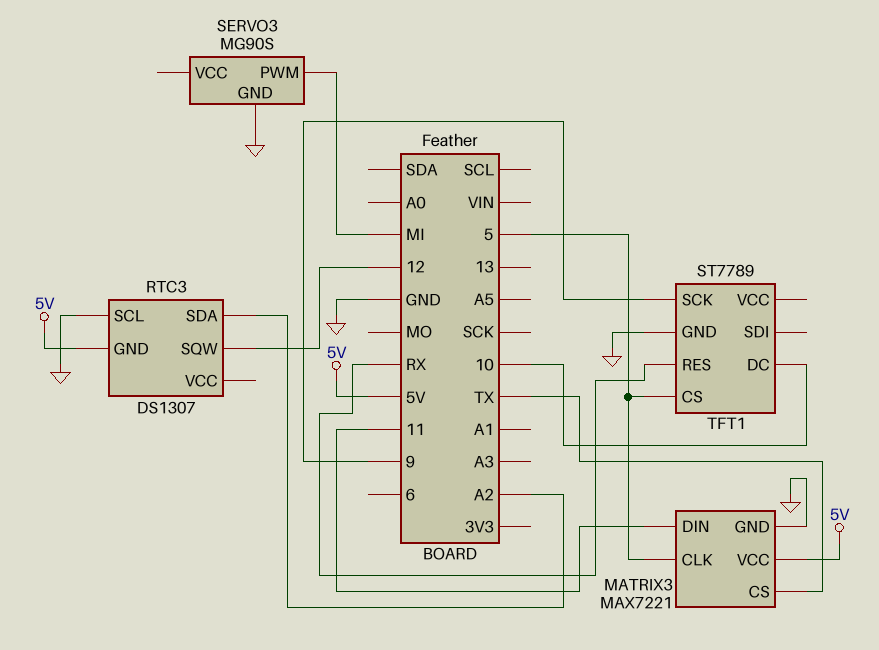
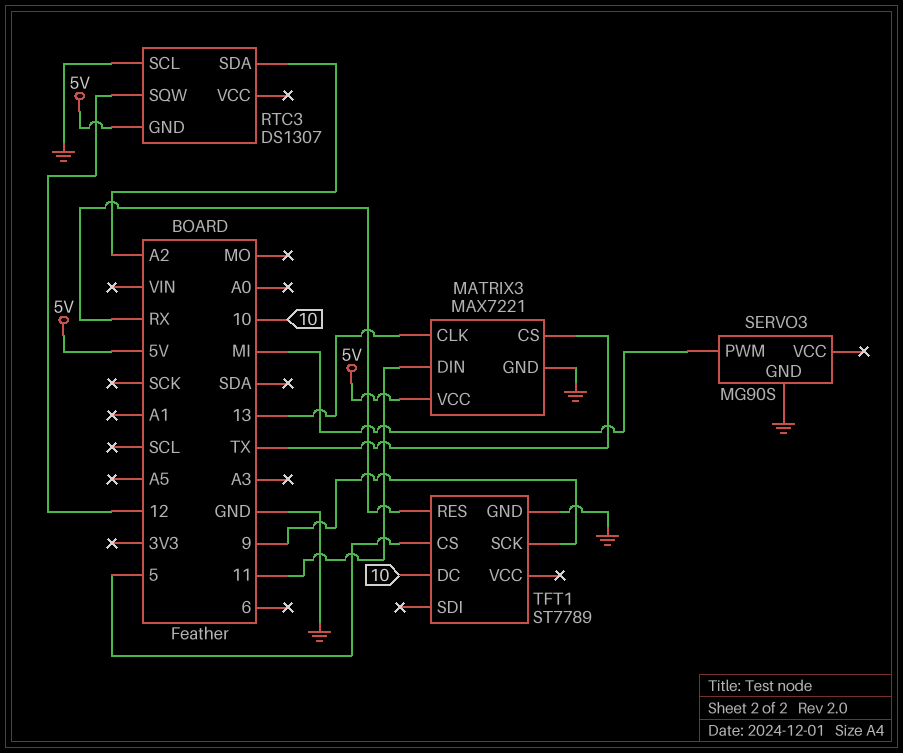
MATRIX3 pin CLK: 5 -> 13

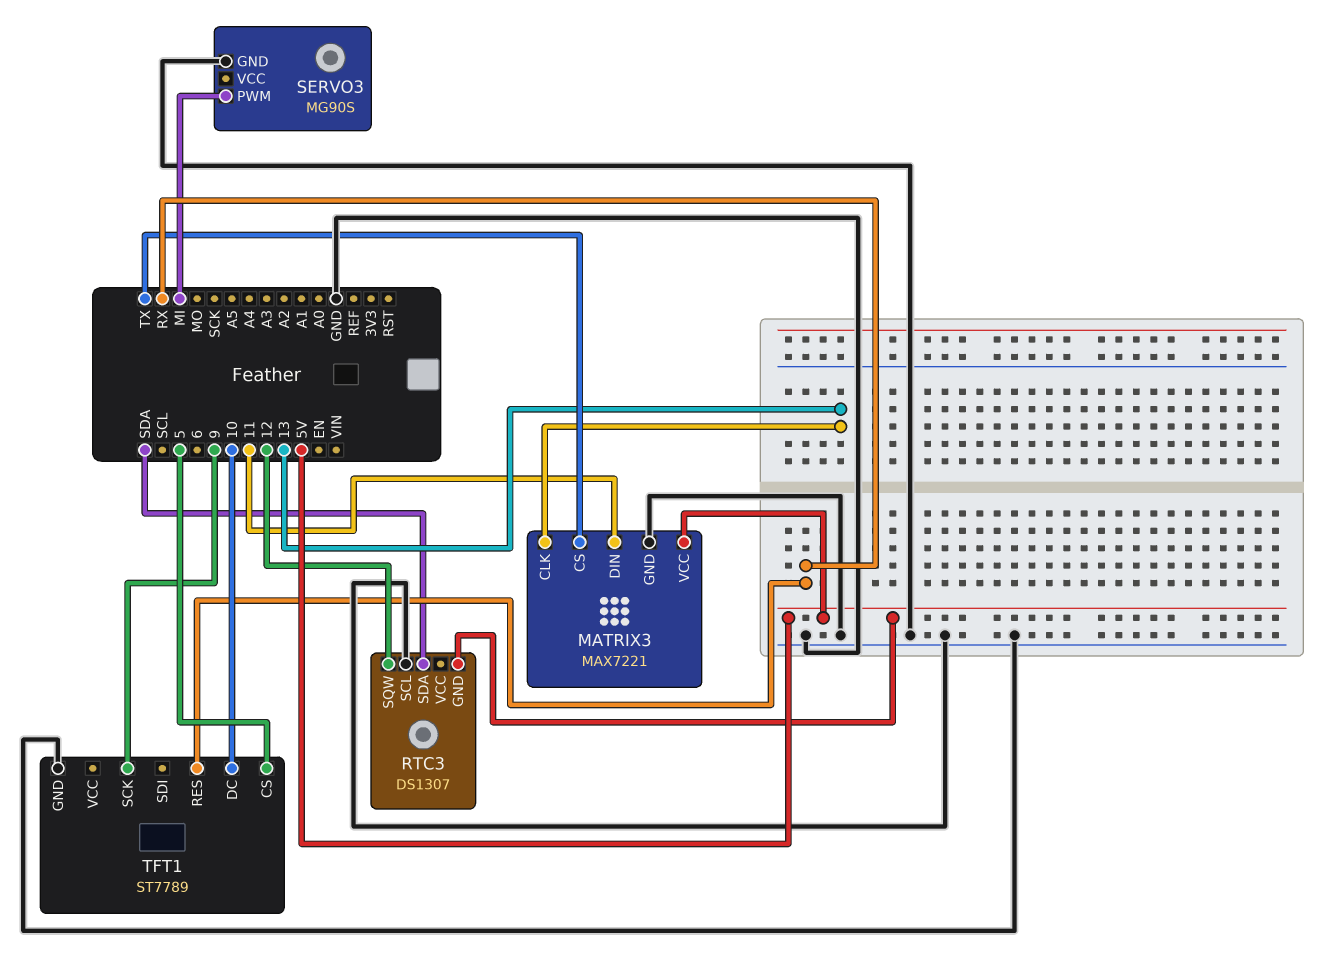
RTC3 pin SDA: A2 -> SDA

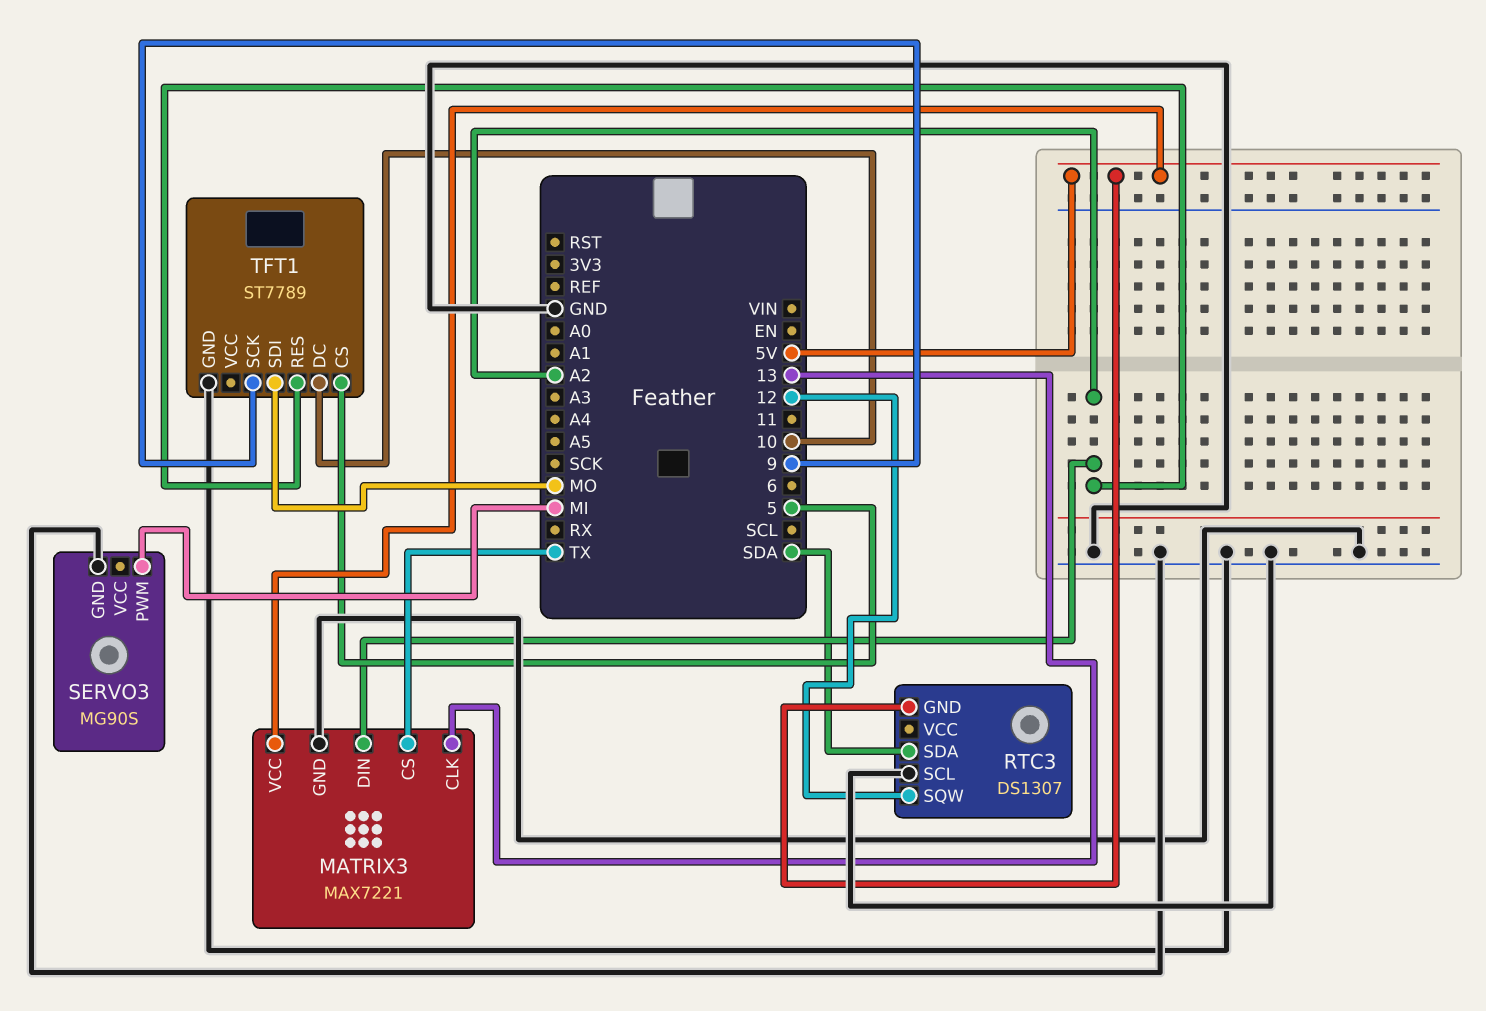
MATRIX3 pin DIN: 11 -> A2
TFT1 pin RES: RX -> A2
TFT1 pin SDI: none -> MO

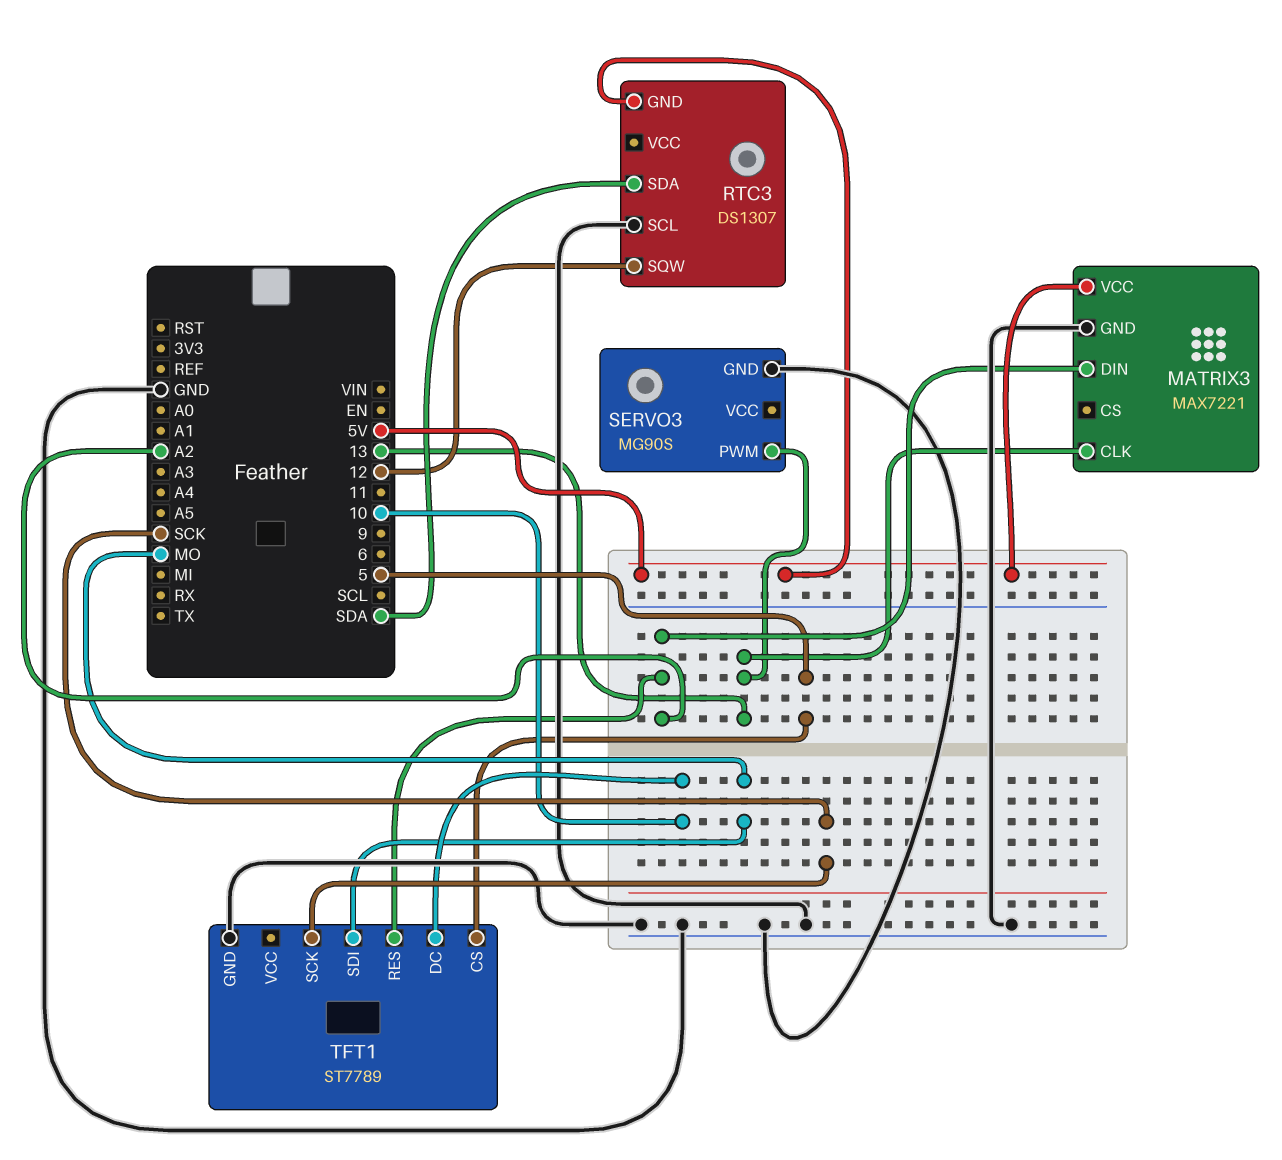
MATRIX3 pin CS: TX -> none
SERVO3 pin PWM: MI -> 13
TFT1 pin SCK: 9 -> SCK

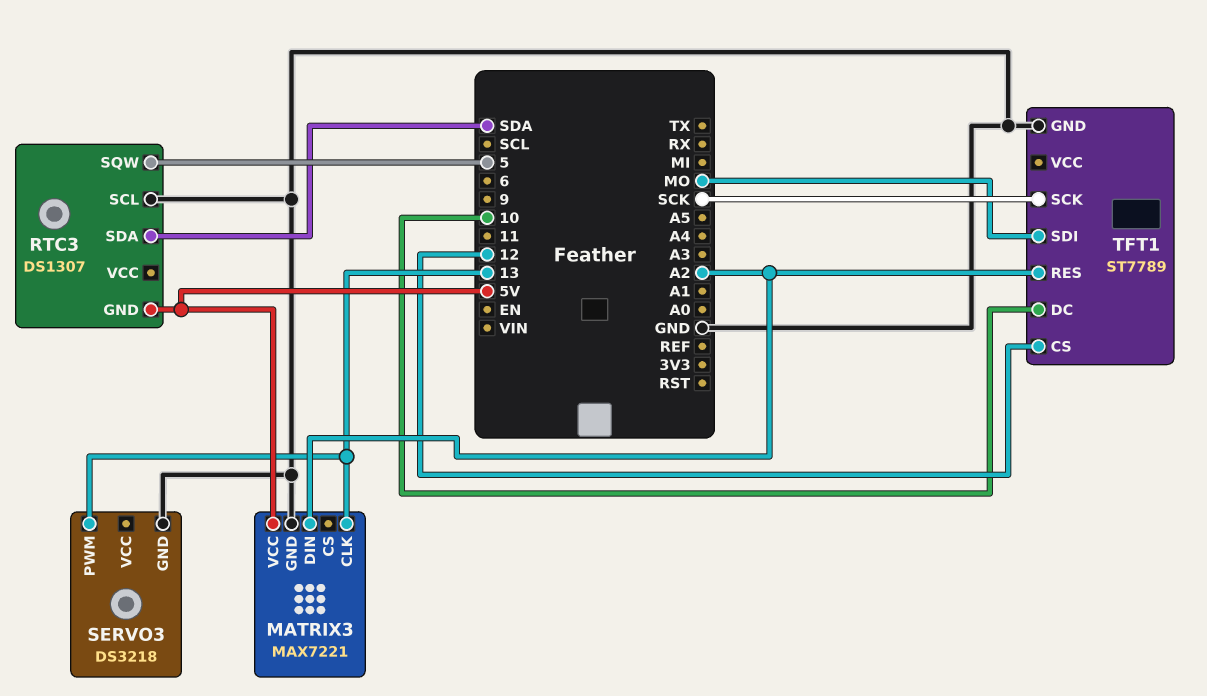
RTC3 pin SQW: 12 -> 5
SERVO3: MG90S -> DS3218
TFT1 pin CS: 5 -> 12

